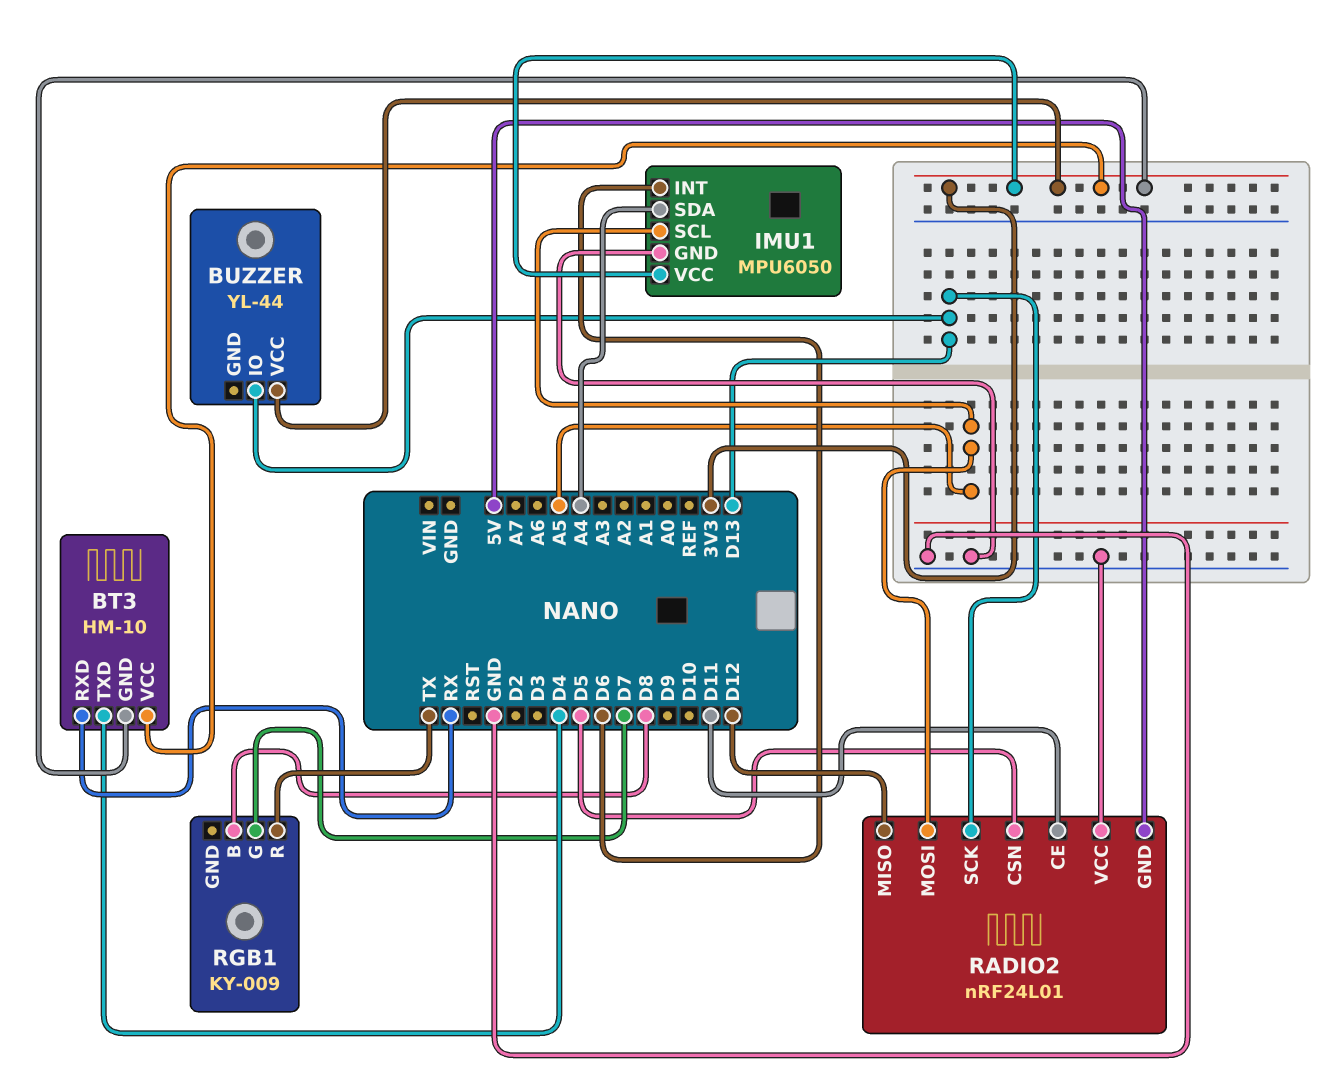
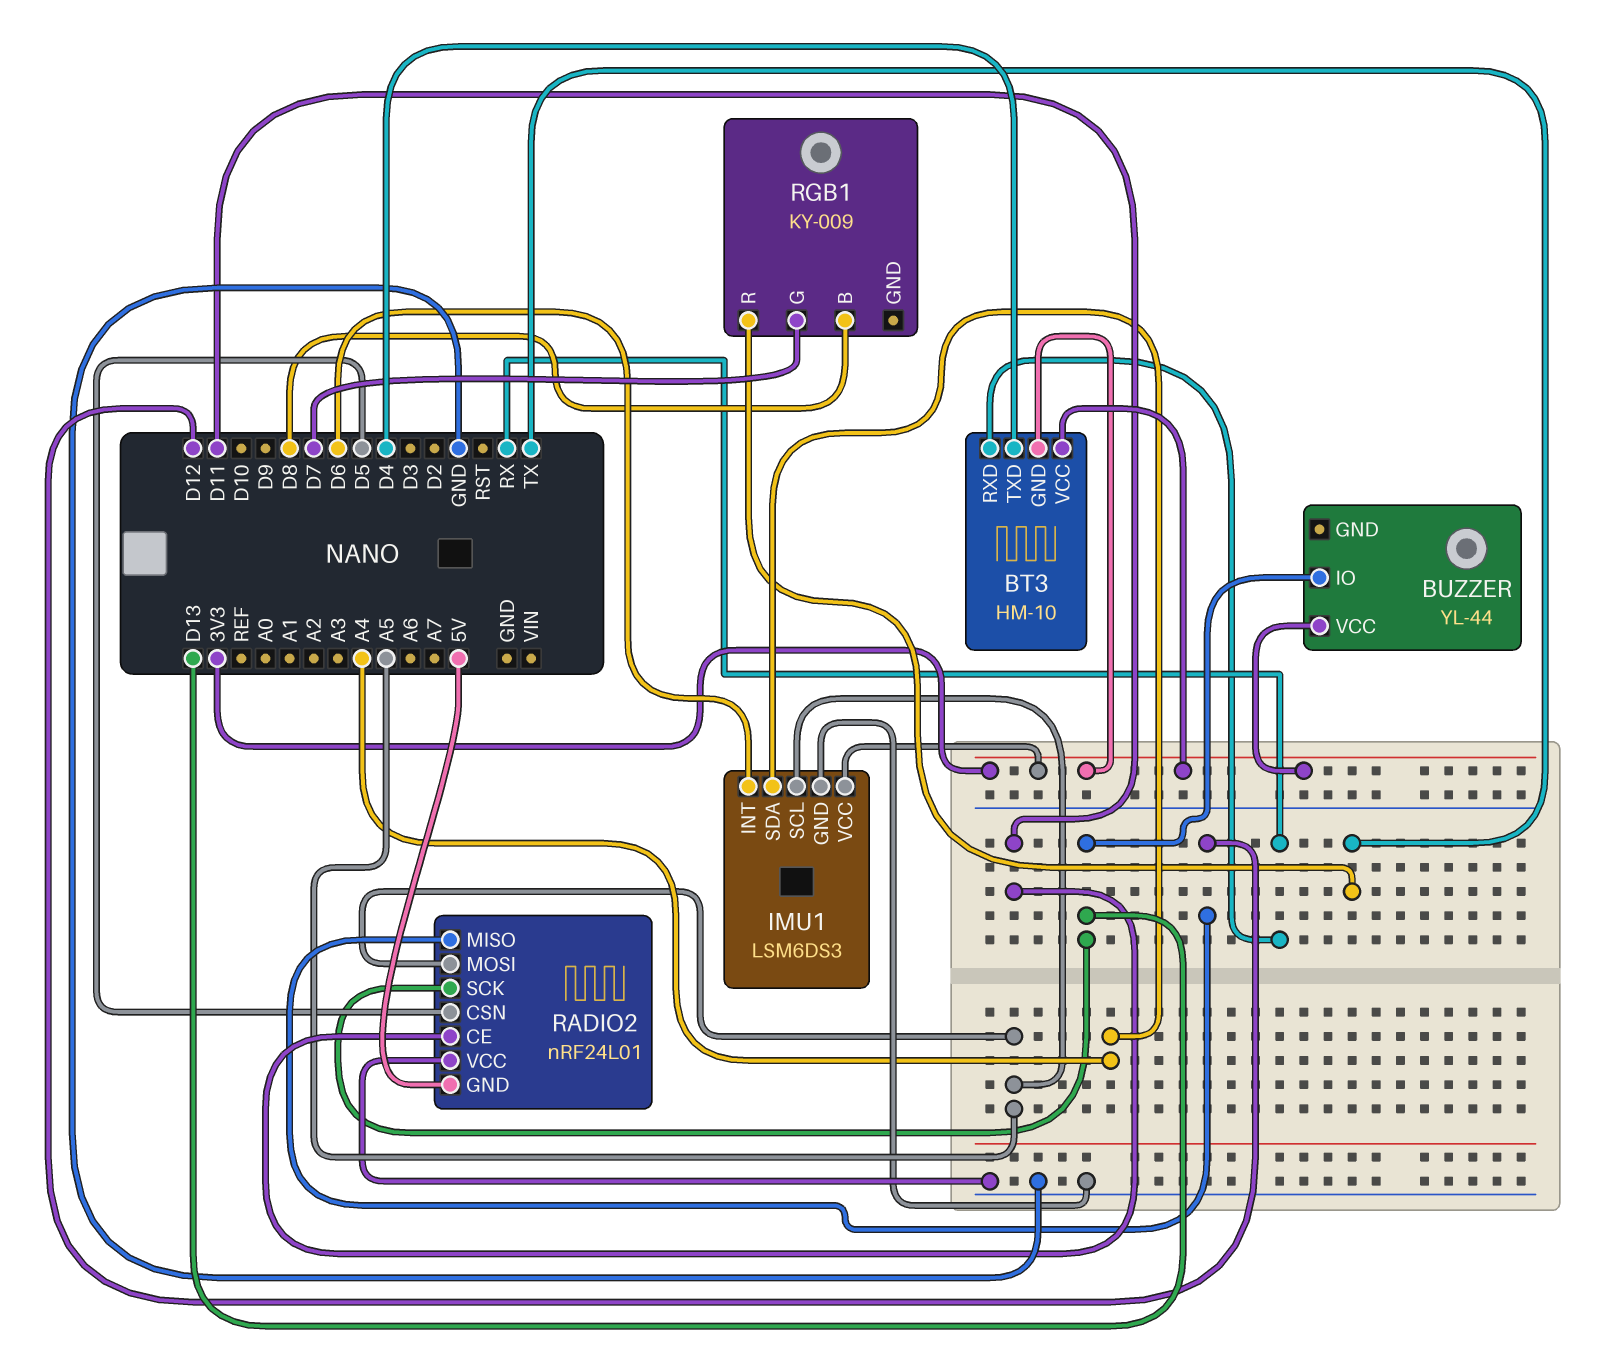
IMU1: MPU6050 -> LSM6DS3

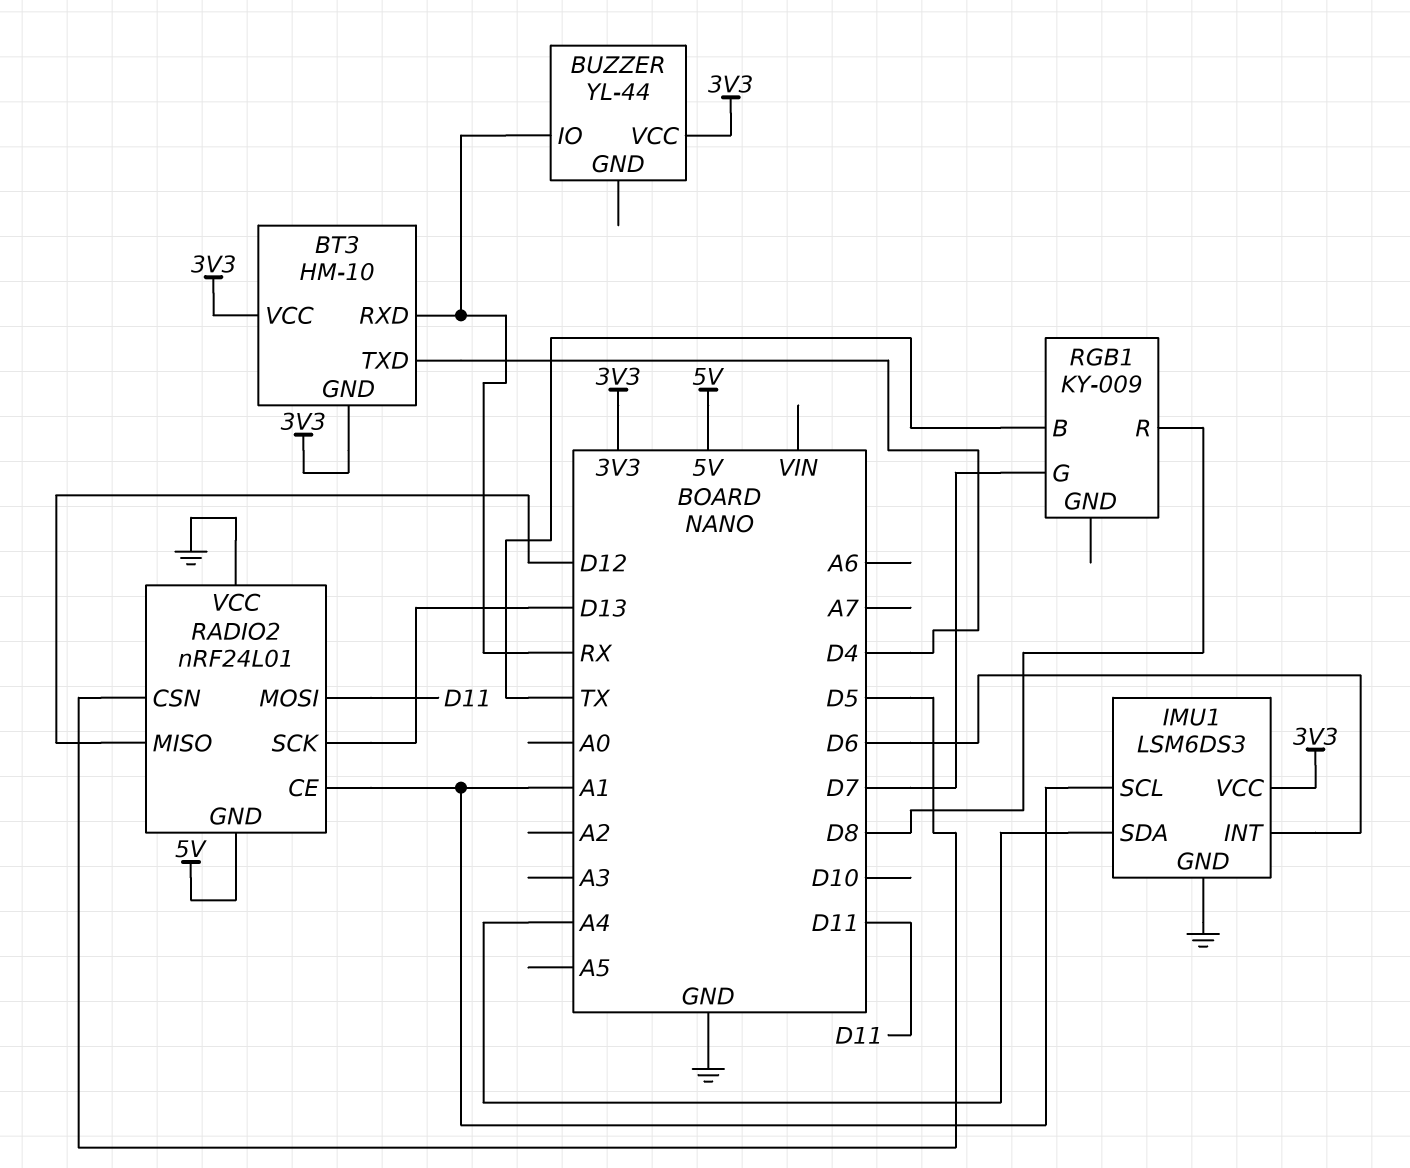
BUZZER pin IO: D13 -> RX
IMU1 pin SCL: A5 -> A1
RADIO2 pin CE: D11 -> A1
RADIO2 pin MOSI: A5 -> D11
RGB1 pin B: D8 -> TX
RGB1 pin R: TX -> D8

